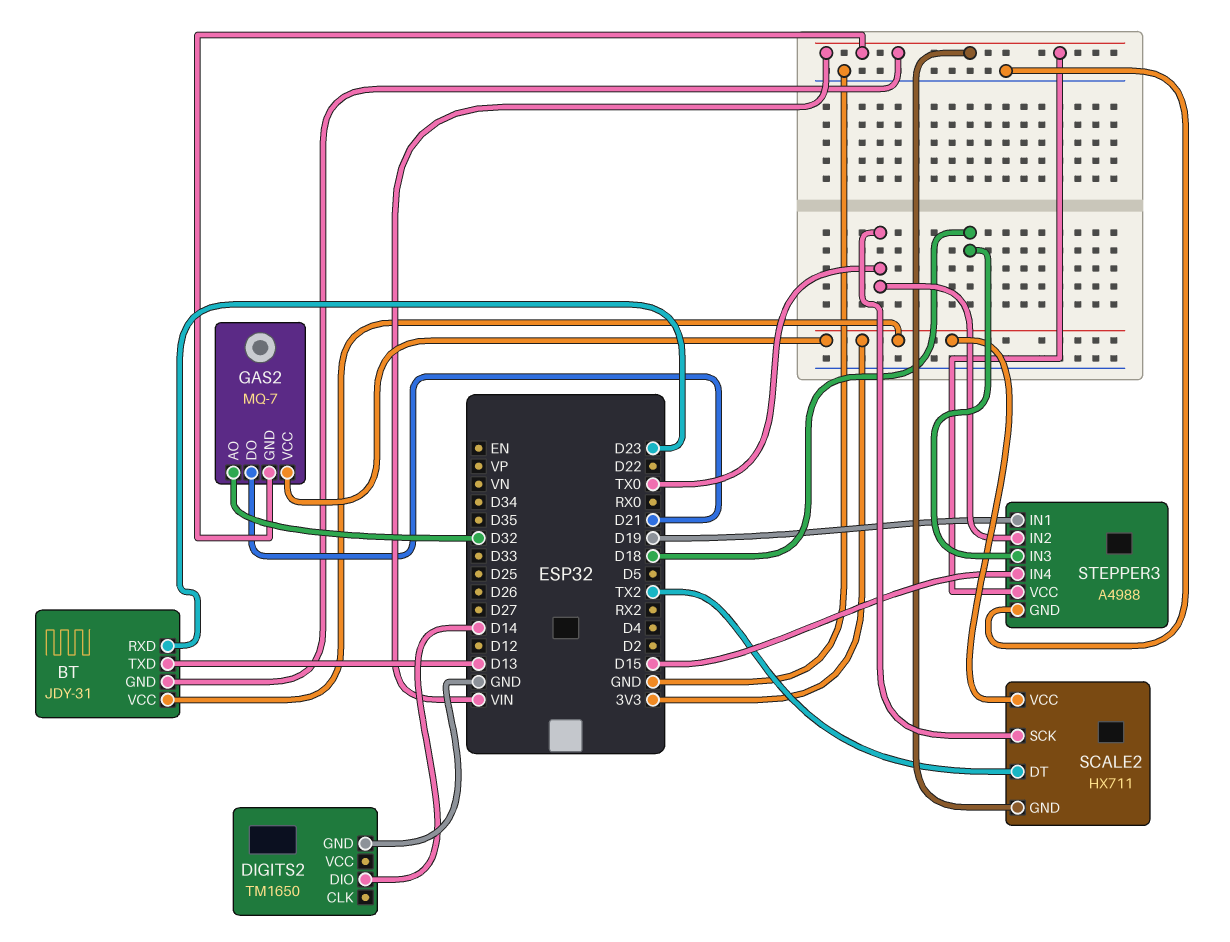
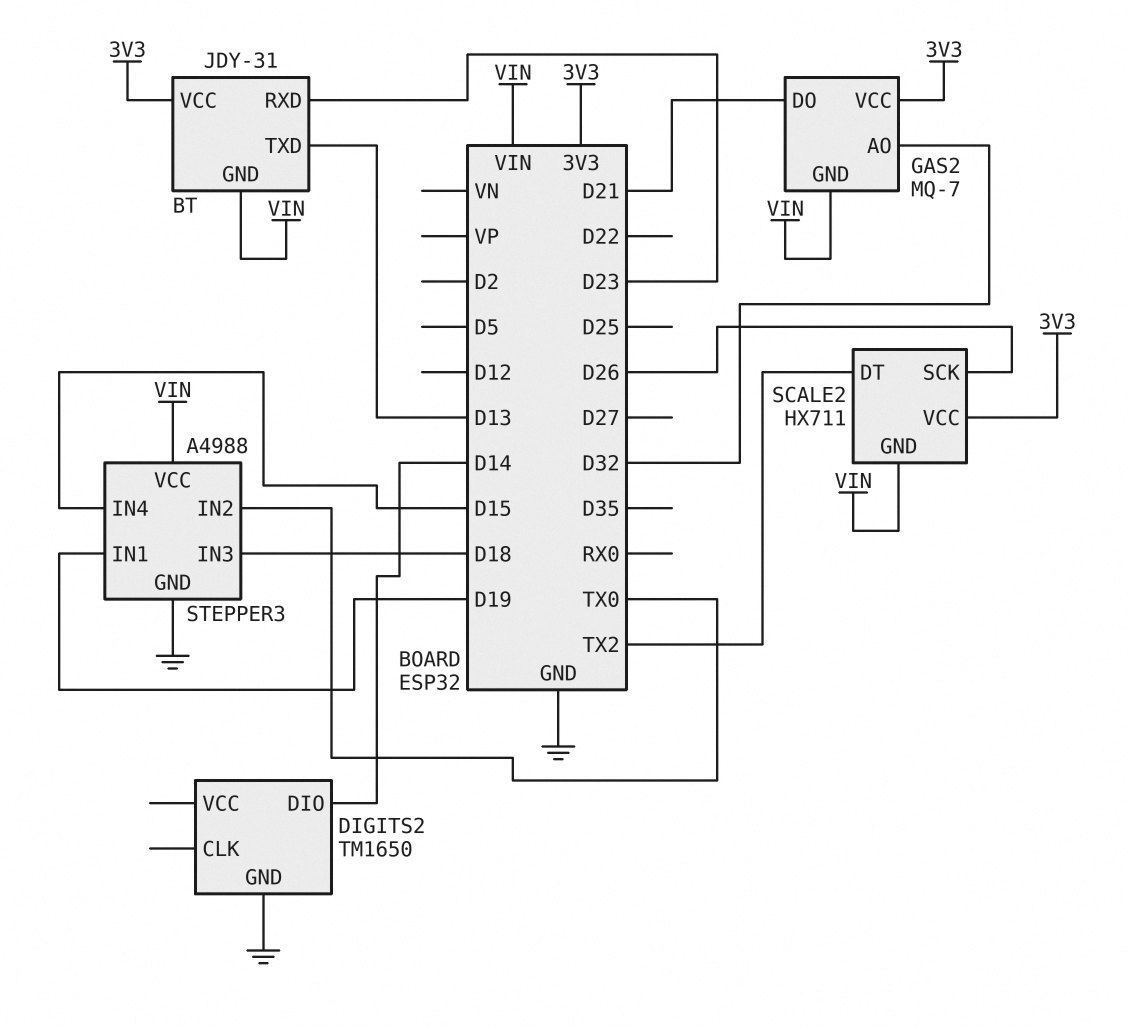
SCALE2 pin SCK: TX0 -> D26

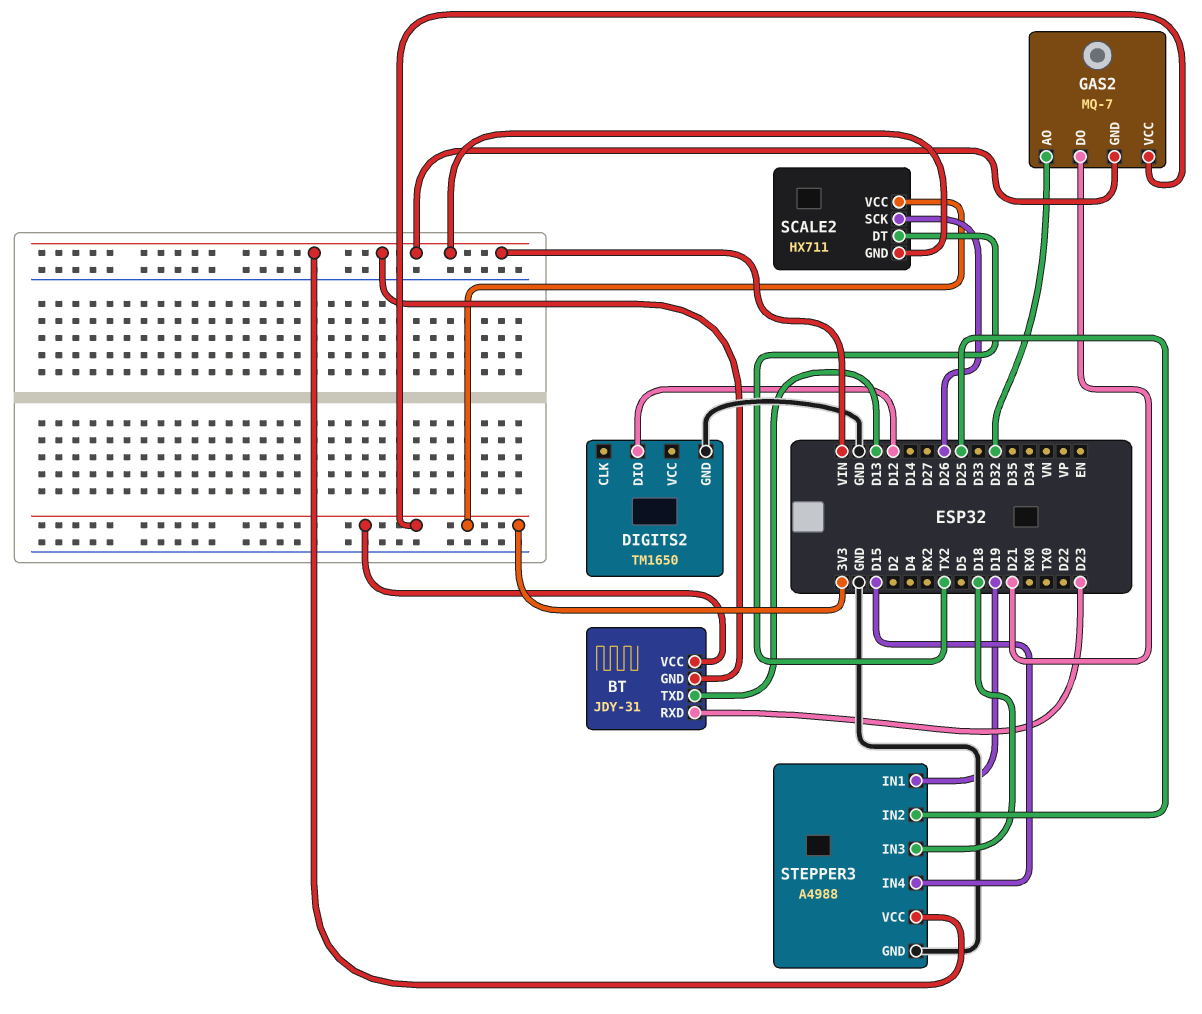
DIGITS2 pin DIO: D14 -> D12
STEPPER3 pin IN2: TX0 -> D25

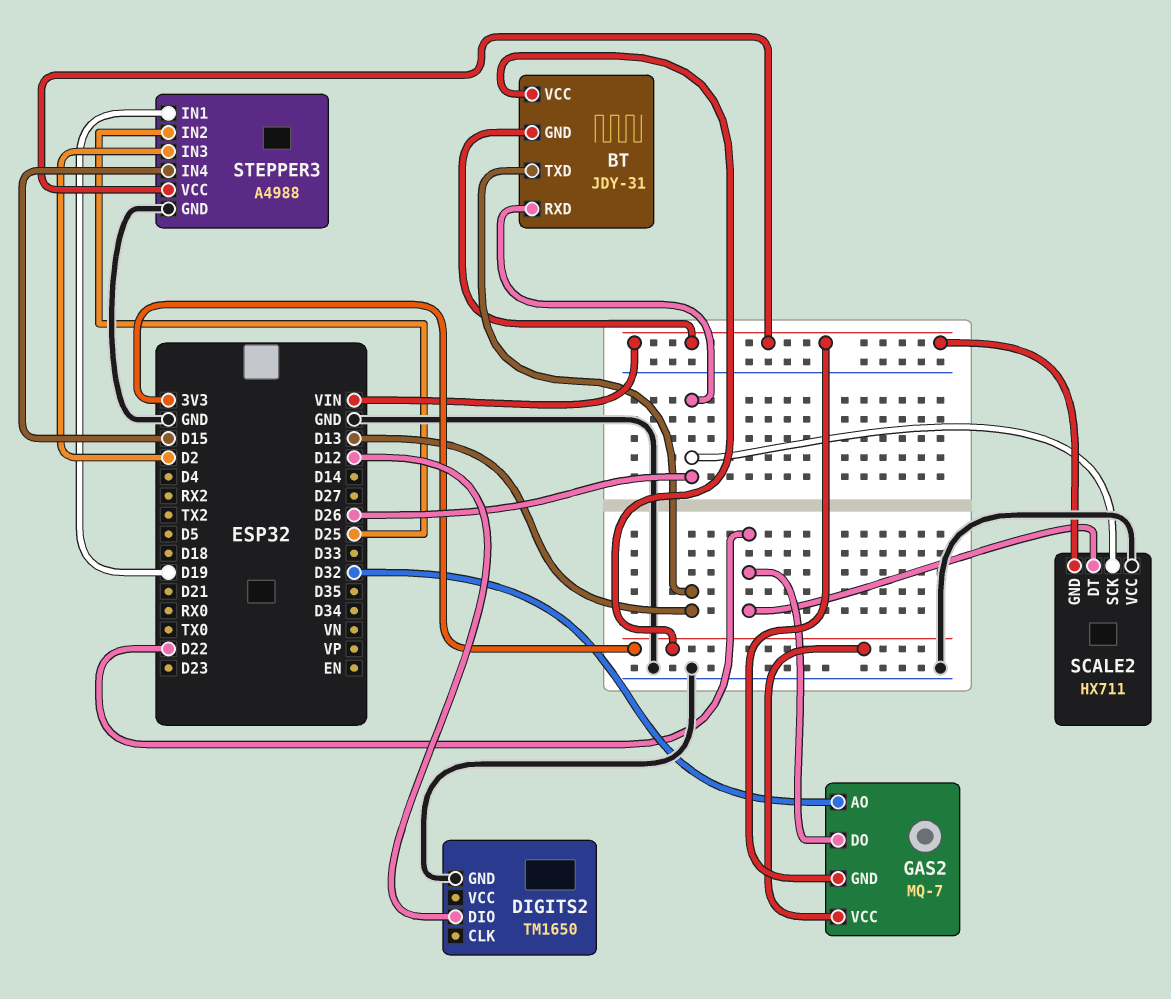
BT pin RXD: D23 -> D26
GAS2 pin DO: D21 -> D22
SCALE2 pin DT: TX2 -> D22
SCALE2 pin VCC: 3V3 -> GND
STEPPER3 pin IN3: D18 -> D2

